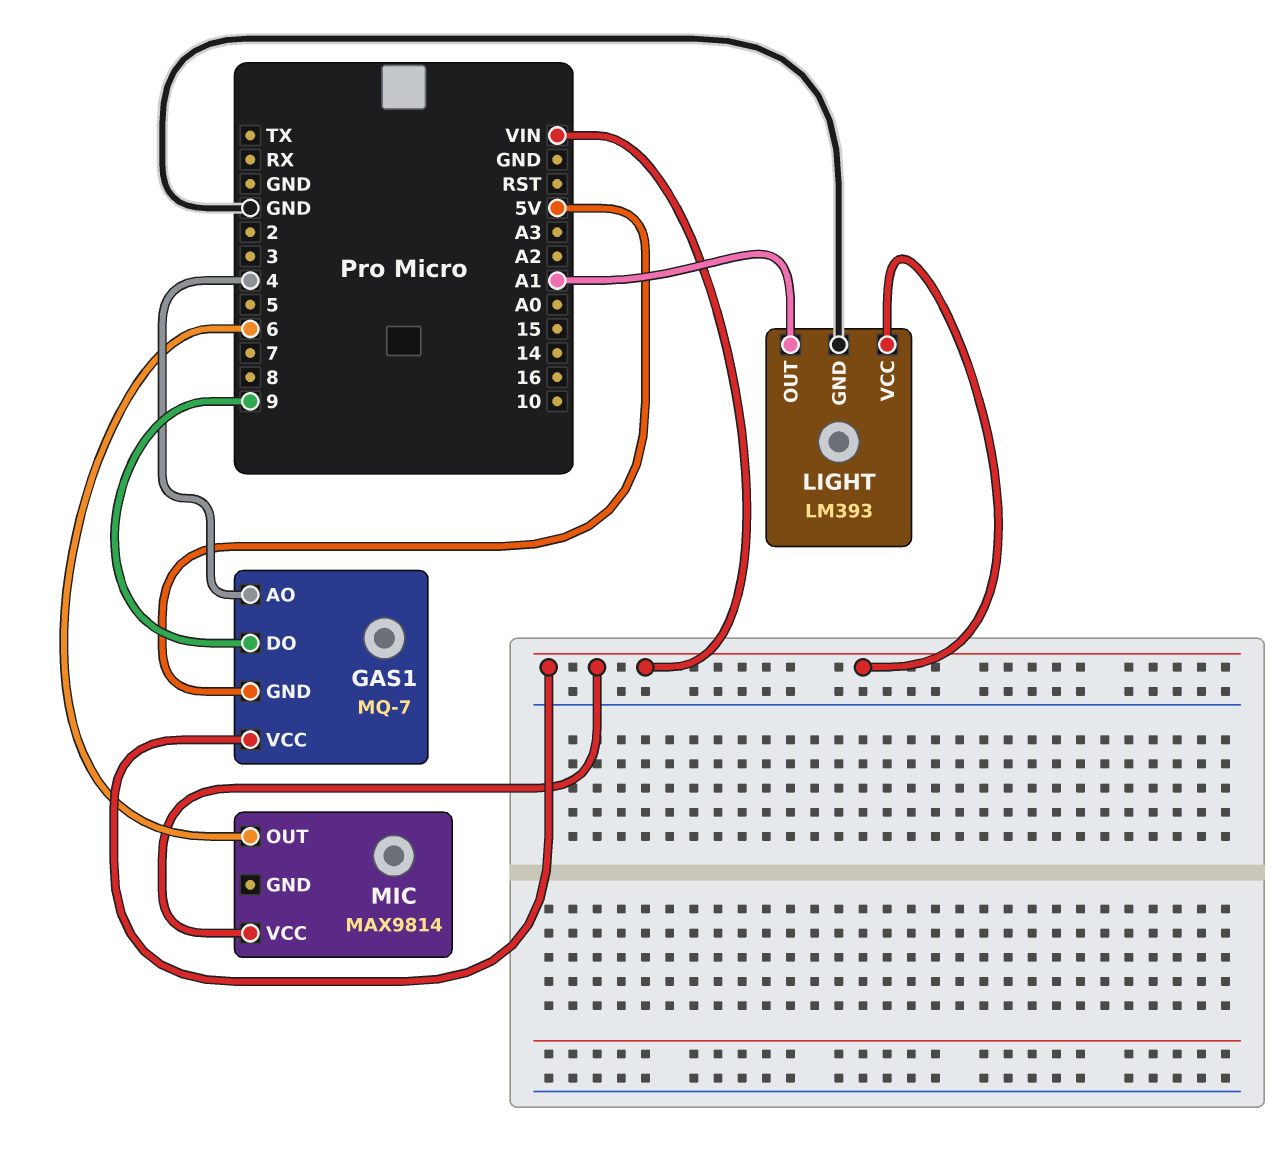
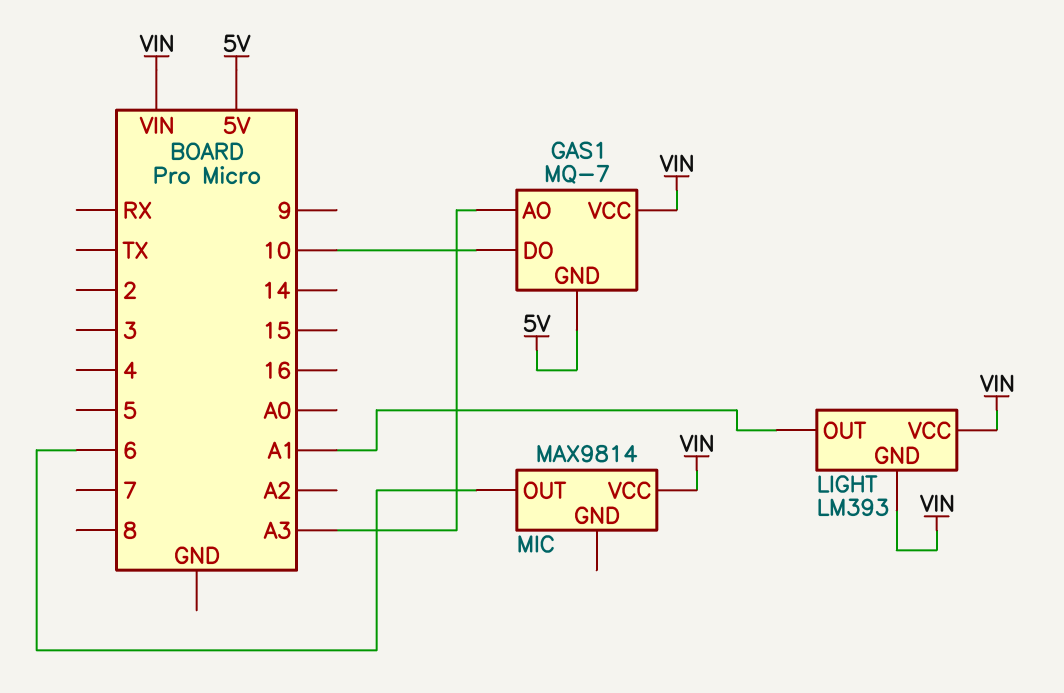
GAS1 pin AO: 4 -> A3
GAS1 pin DO: 9 -> 10
LIGHT pin GND: GND -> VIN

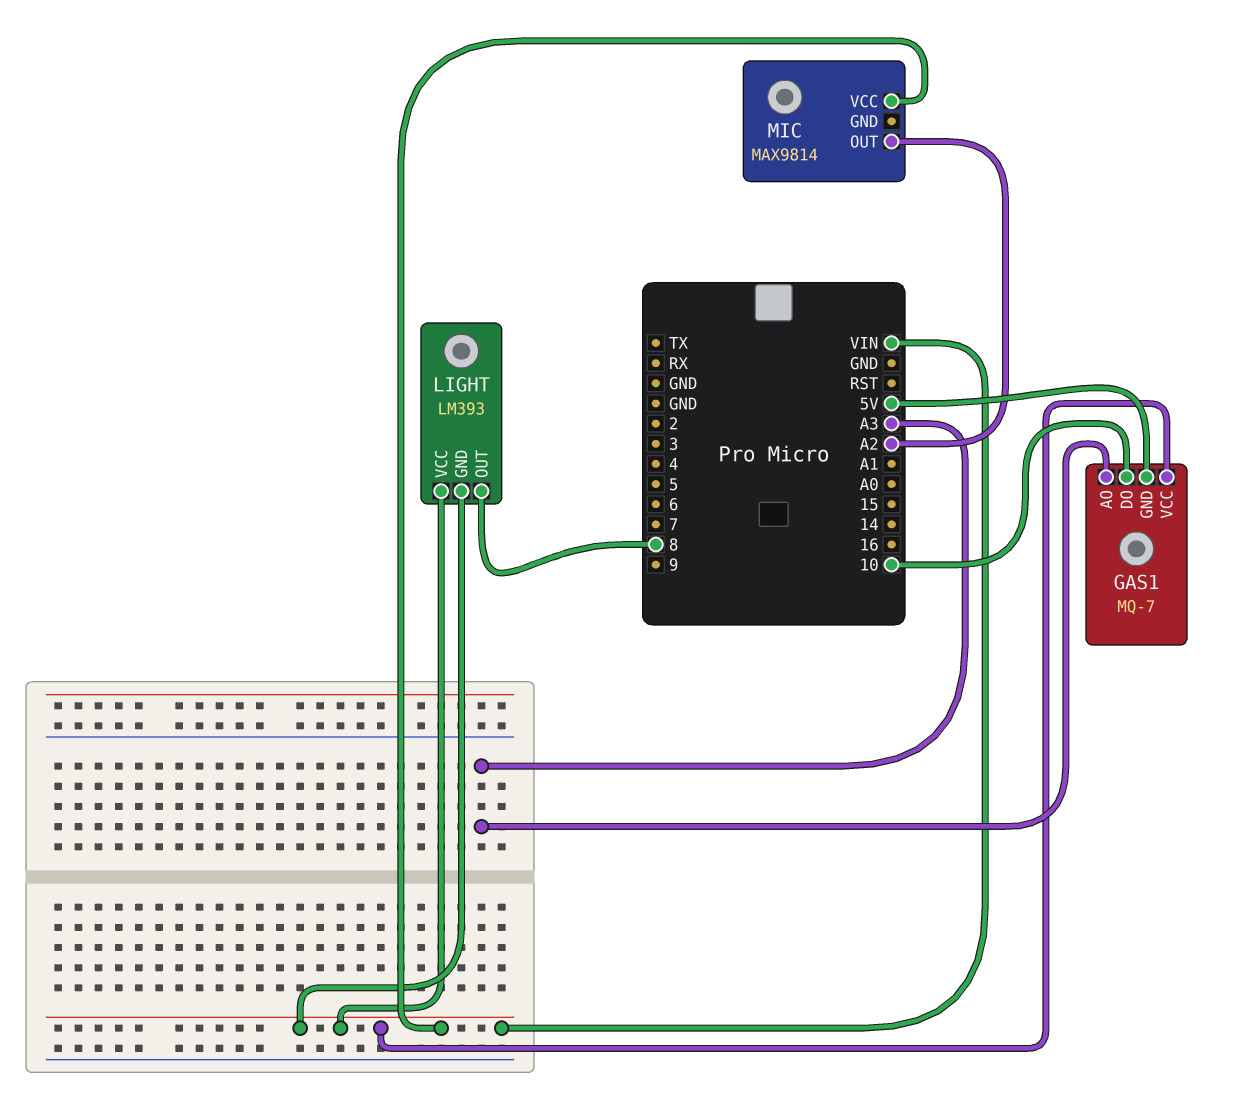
LIGHT pin OUT: A1 -> 8
MIC pin OUT: 6 -> A2

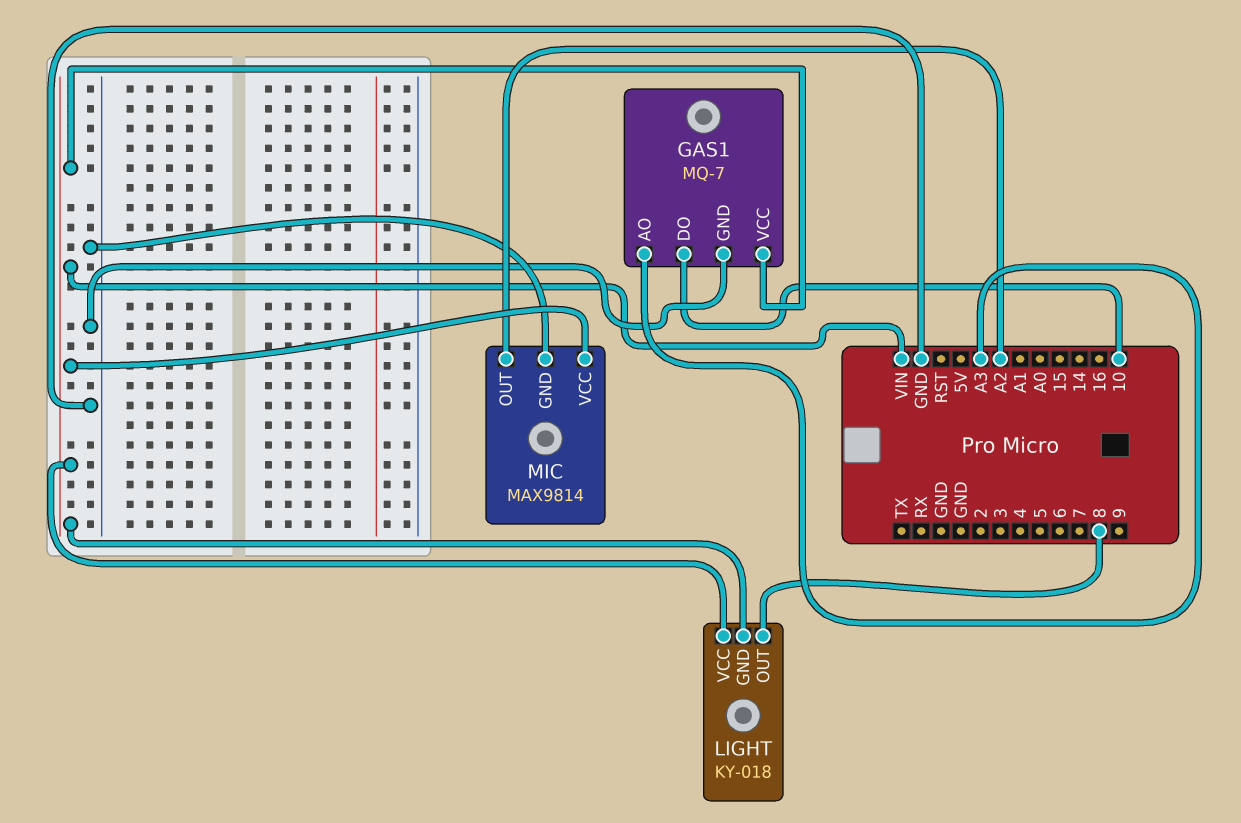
GAS1 pin GND: 5V -> GND
LIGHT: LM393 -> KY-018
MIC pin GND: none -> GND

